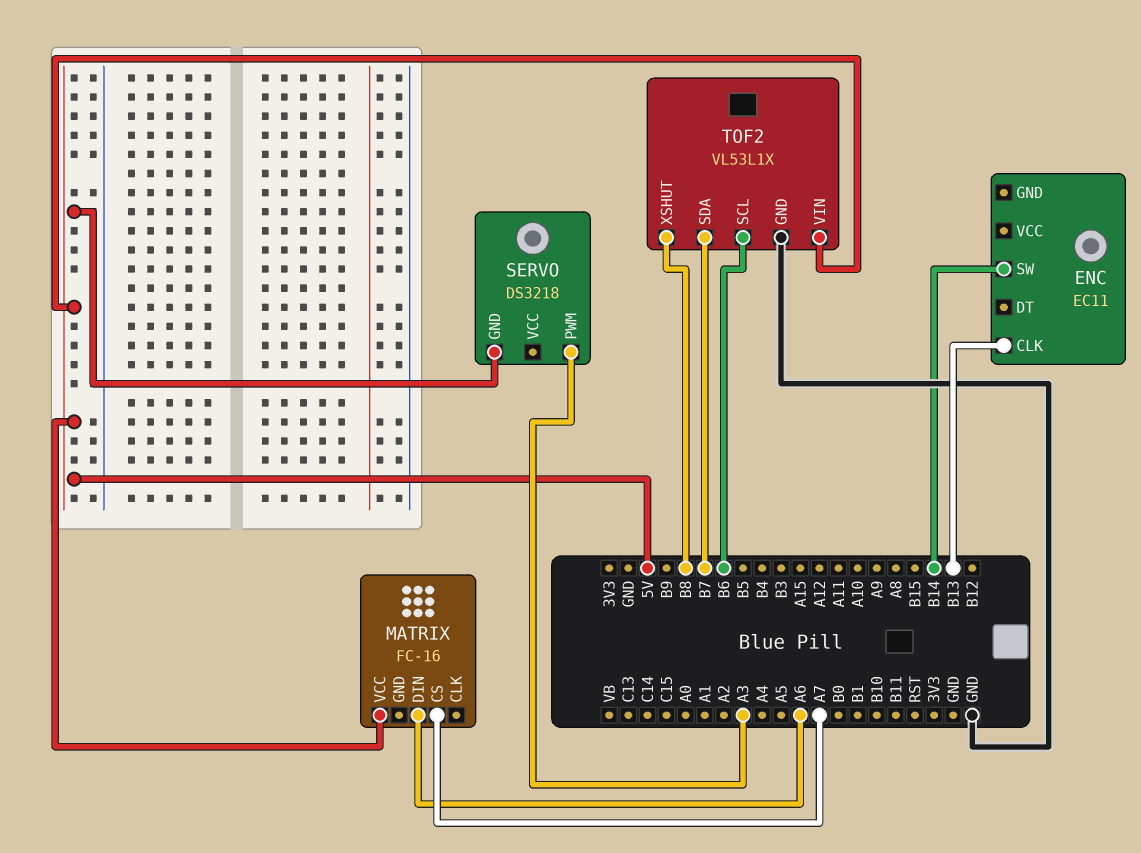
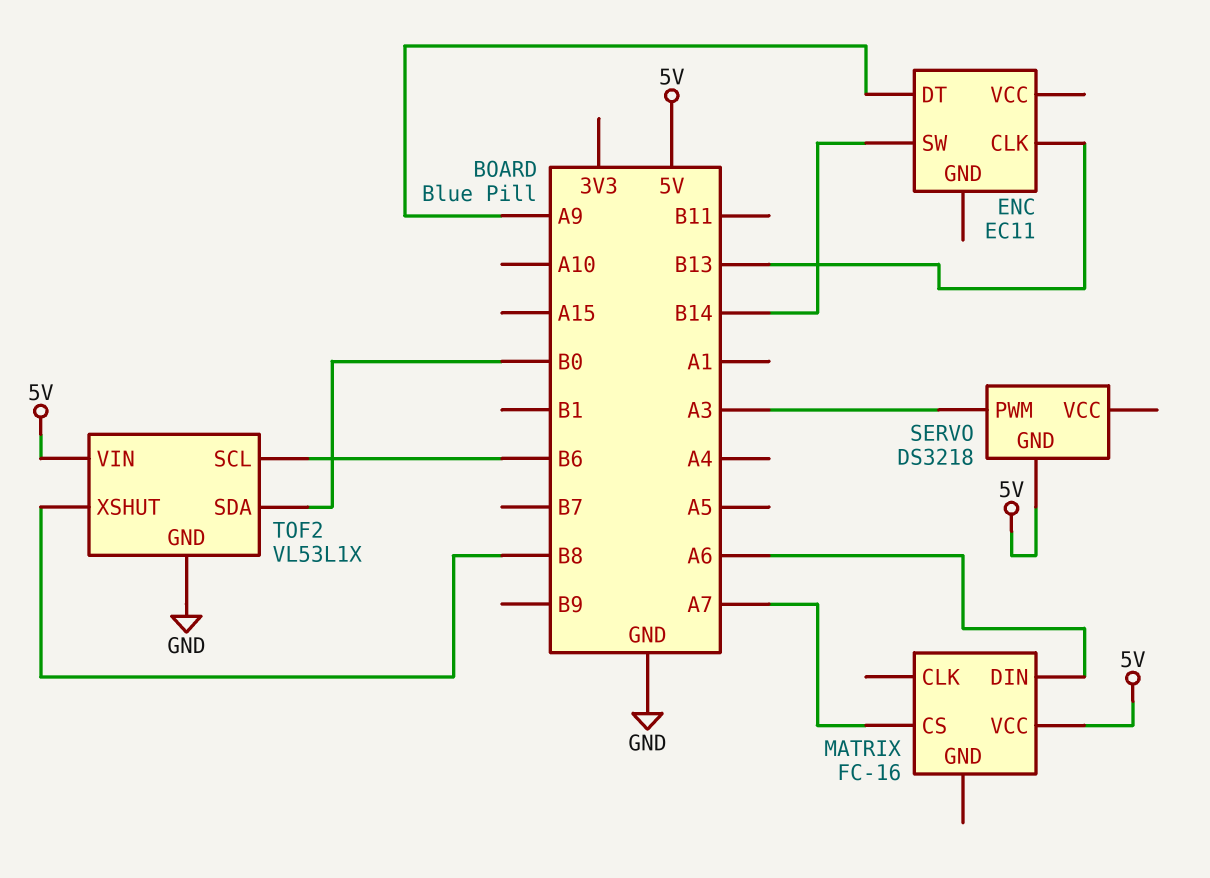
ENC pin DT: none -> A9
TOF2 pin SDA: B7 -> B0

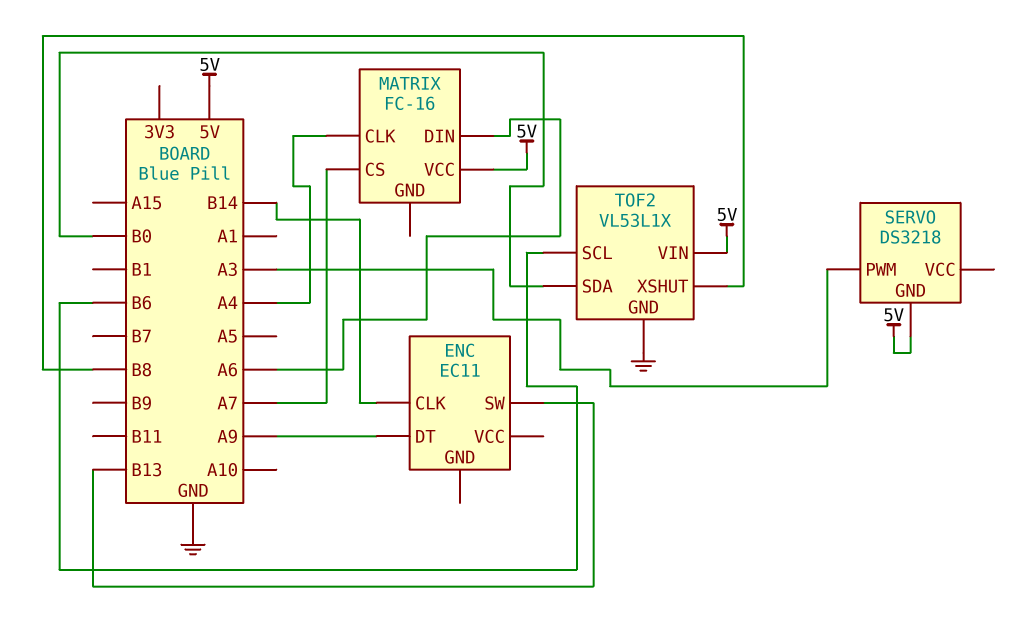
ENC pin CLK: B13 -> B14
ENC pin SW: B14 -> B13
MATRIX pin CLK: none -> A4

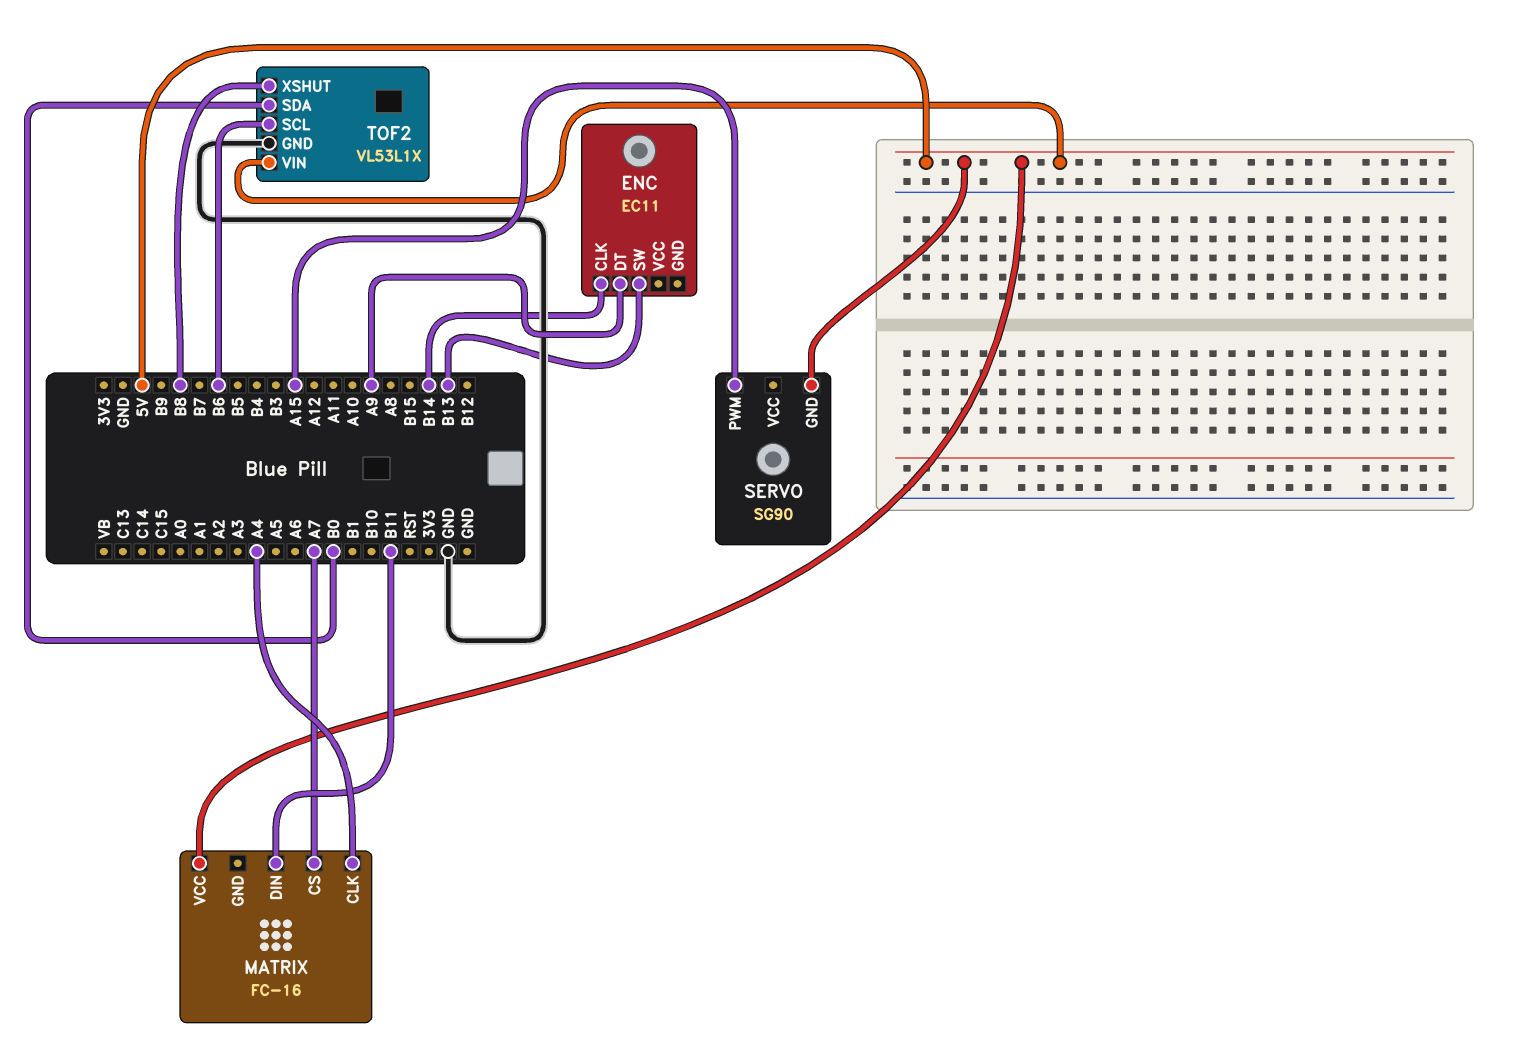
MATRIX pin DIN: A6 -> B11
SERVO: DS3218 -> SG90
SERVO pin PWM: A3 -> A15

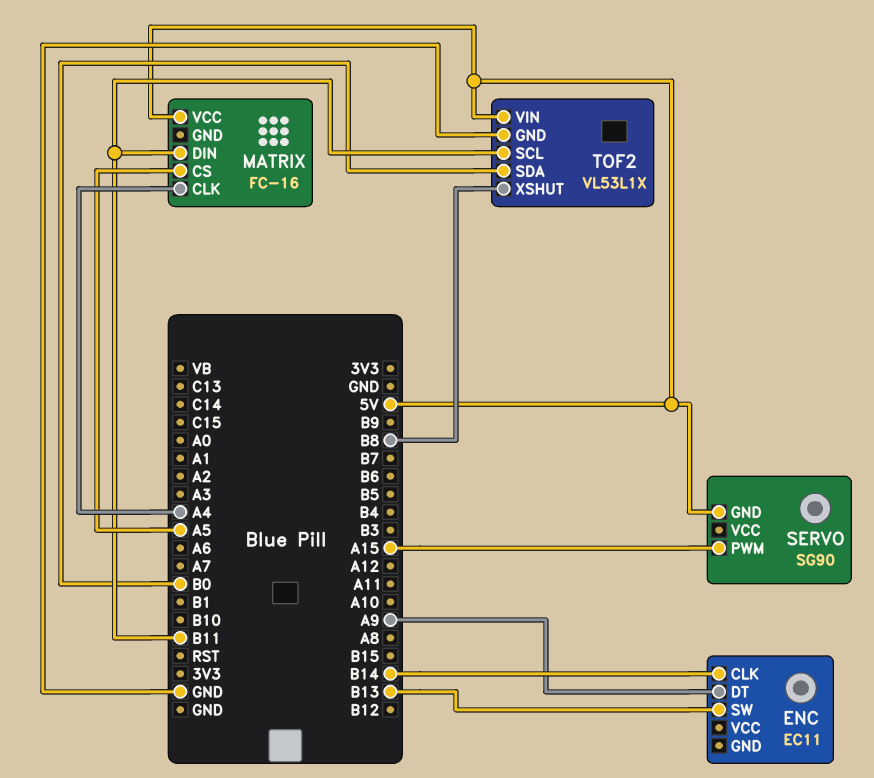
MATRIX pin CS: A7 -> A5
TOF2 pin SCL: B6 -> B11

